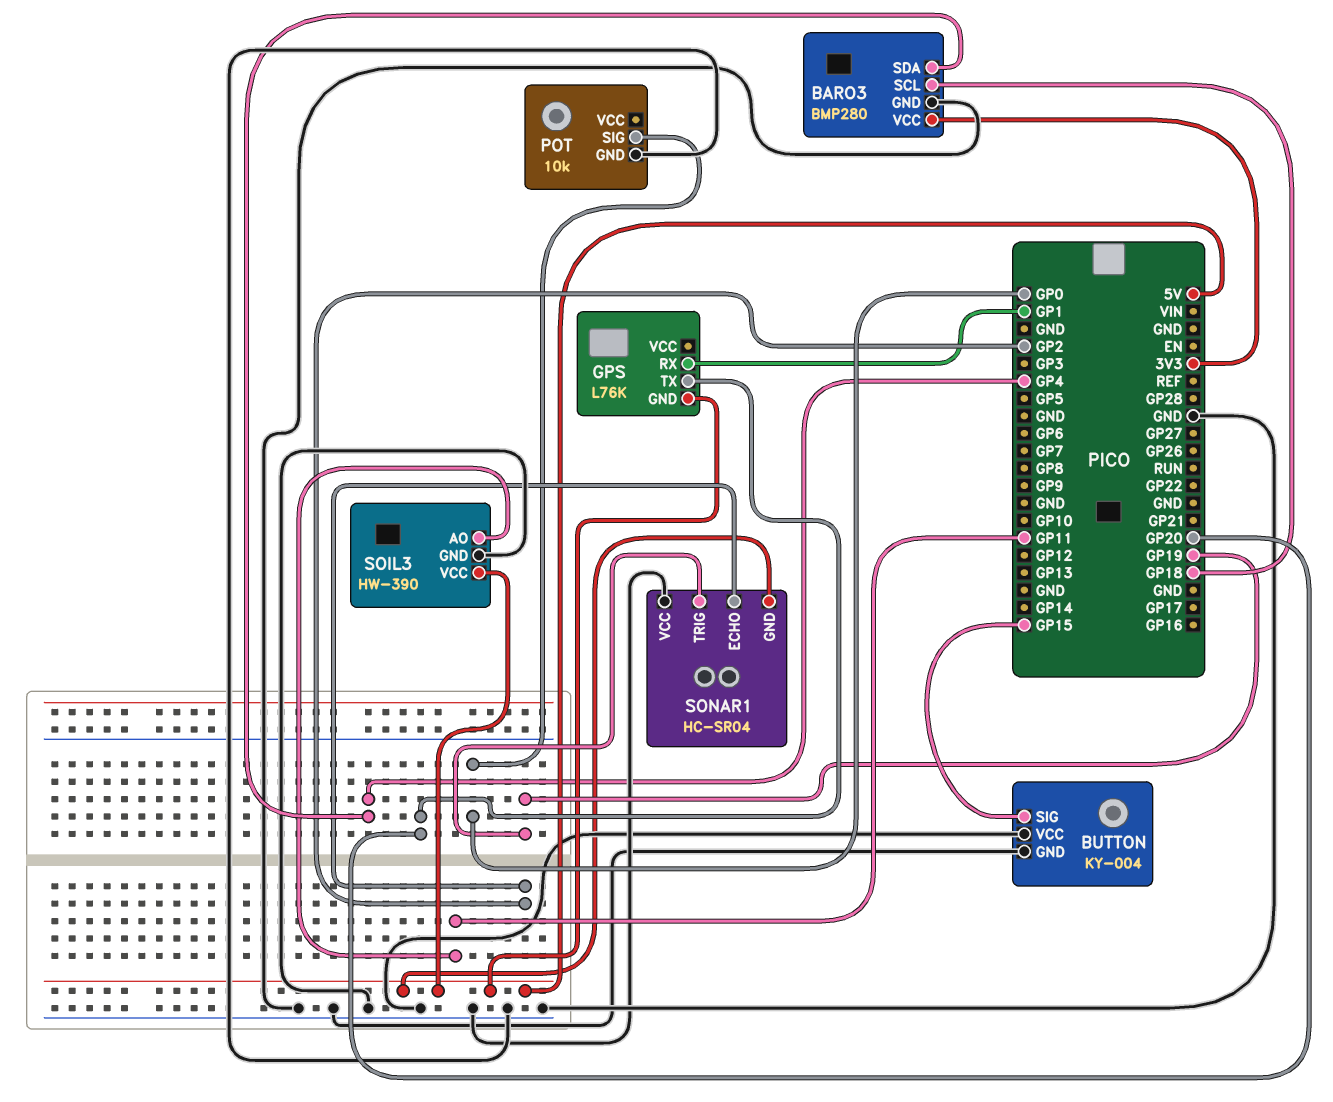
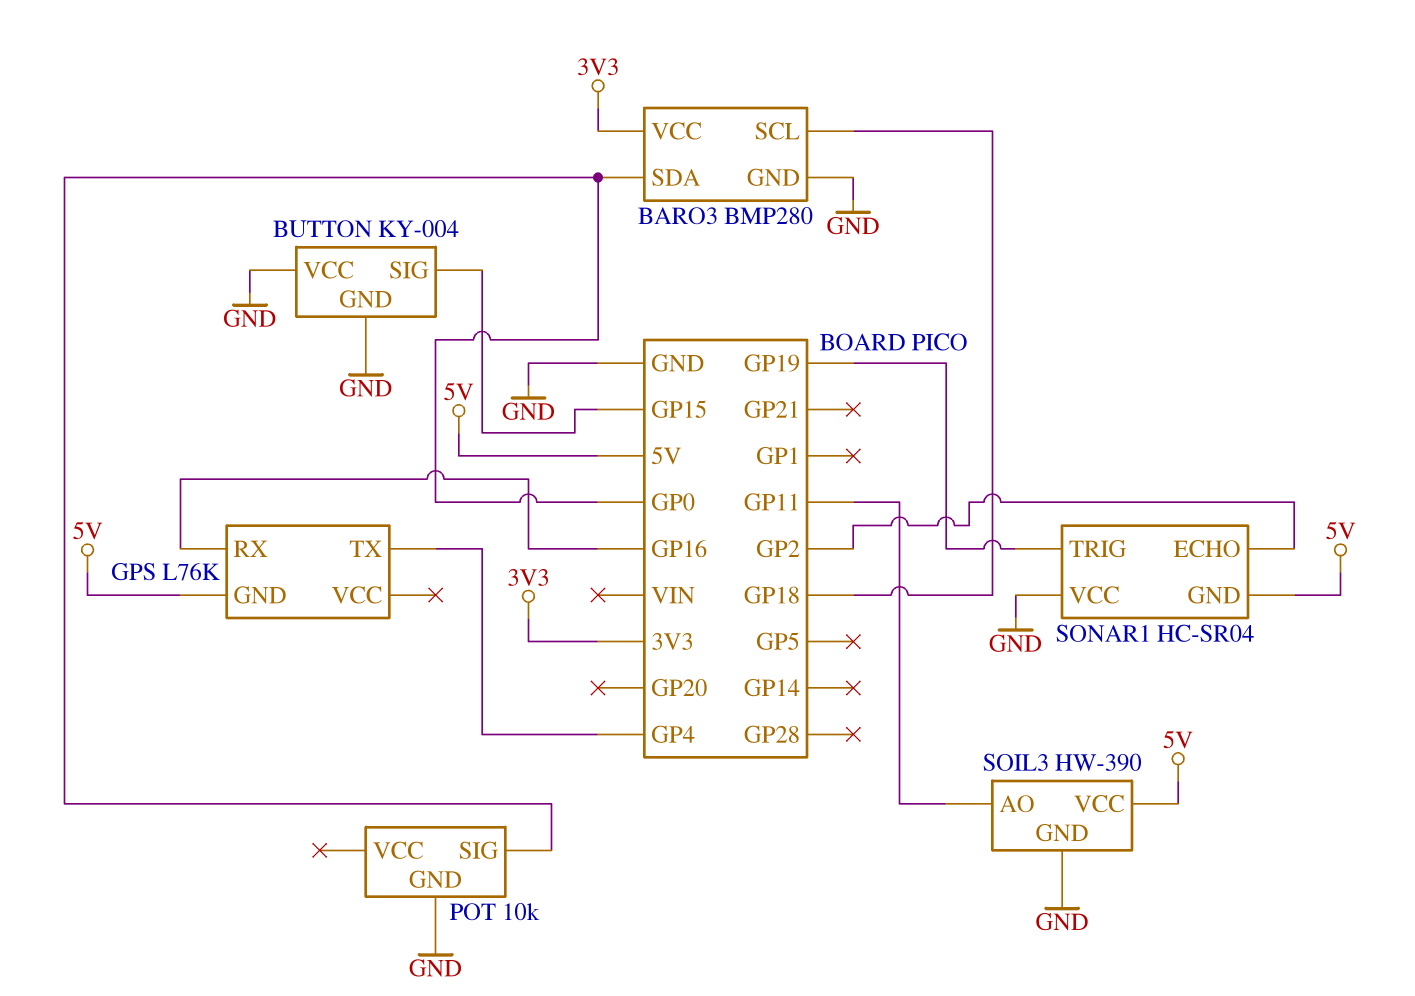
BARO3 pin SDA: GP4 -> GP0
GPS pin RX: GP1 -> GP16
GPS pin TX: GP20 -> GP4

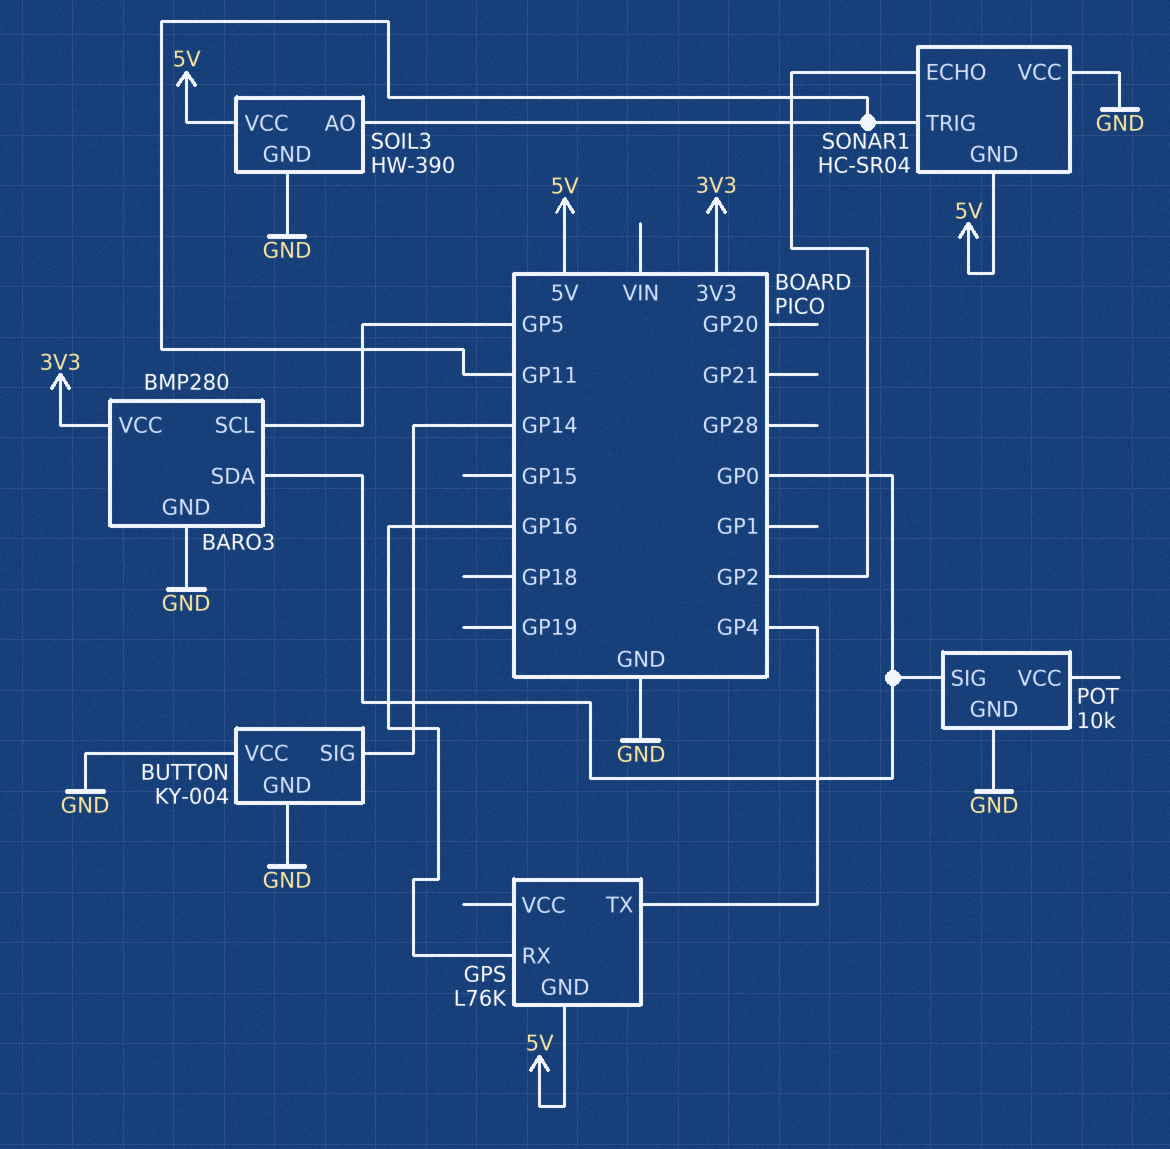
BARO3 pin SCL: GP18 -> GP5
BUTTON pin SIG: GP15 -> GP14
SONAR1 pin TRIG: GP19 -> GP11

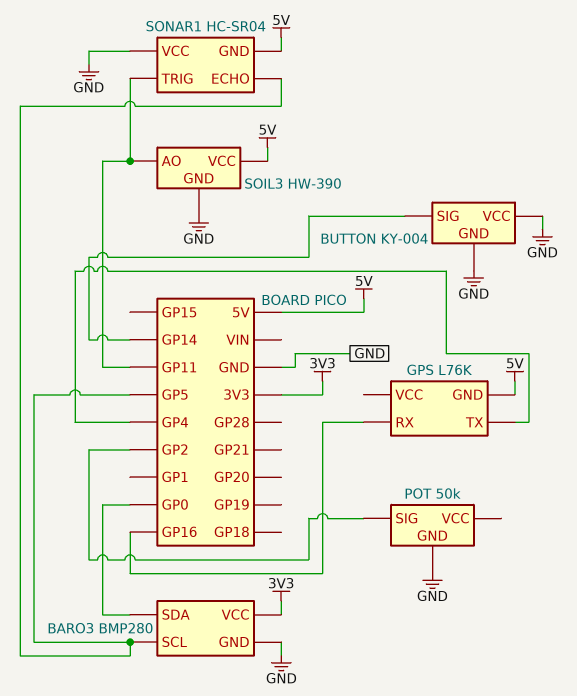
POT: 10k -> 50k
POT pin SIG: GP0 -> GP2
SONAR1 pin ECHO: GP2 -> GP5

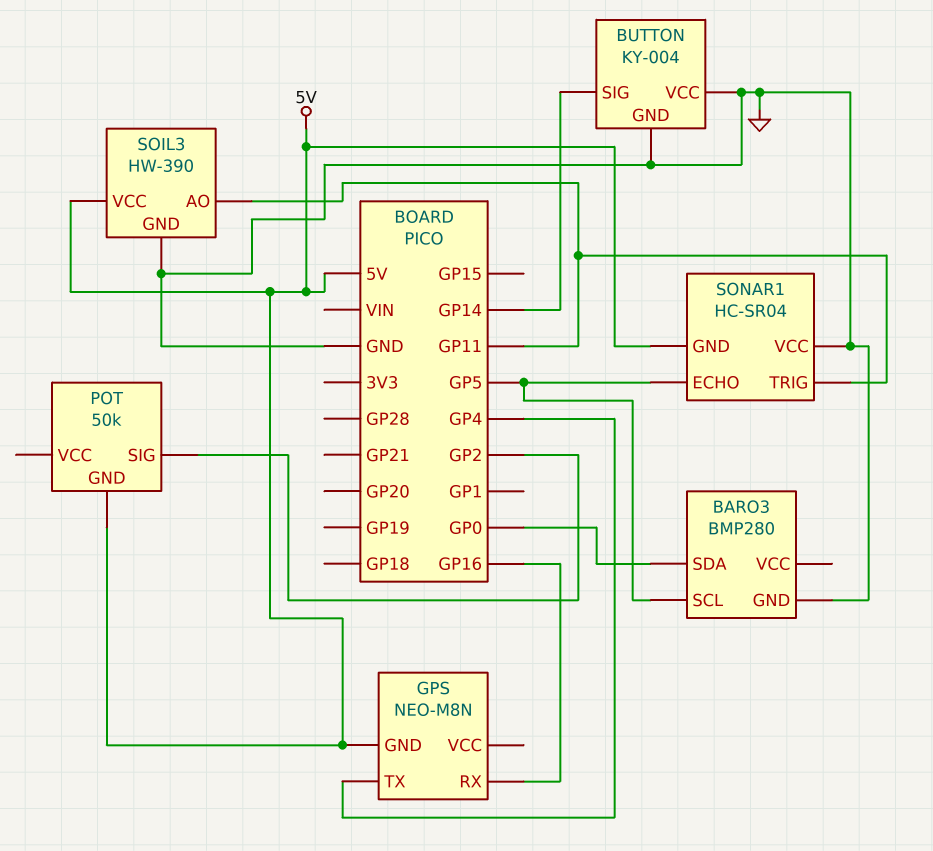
BARO3 pin VCC: 3V3 -> none
GPS: L76K -> NEO-M8N
POT pin GND: GND -> 5V

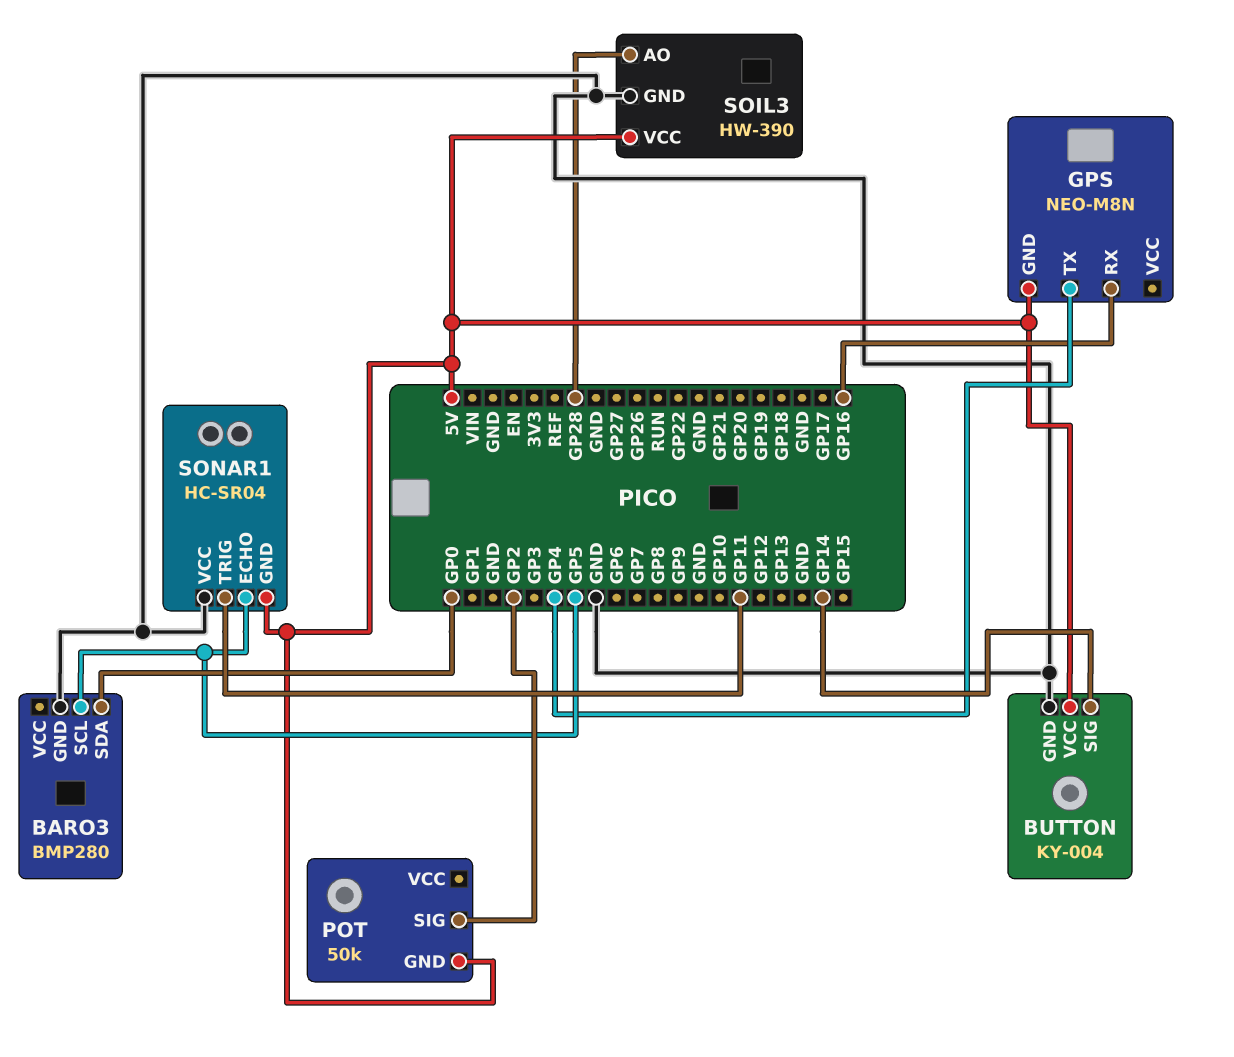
BUTTON pin VCC: GND -> 5V
SOIL3 pin AO: GP11 -> GP28

